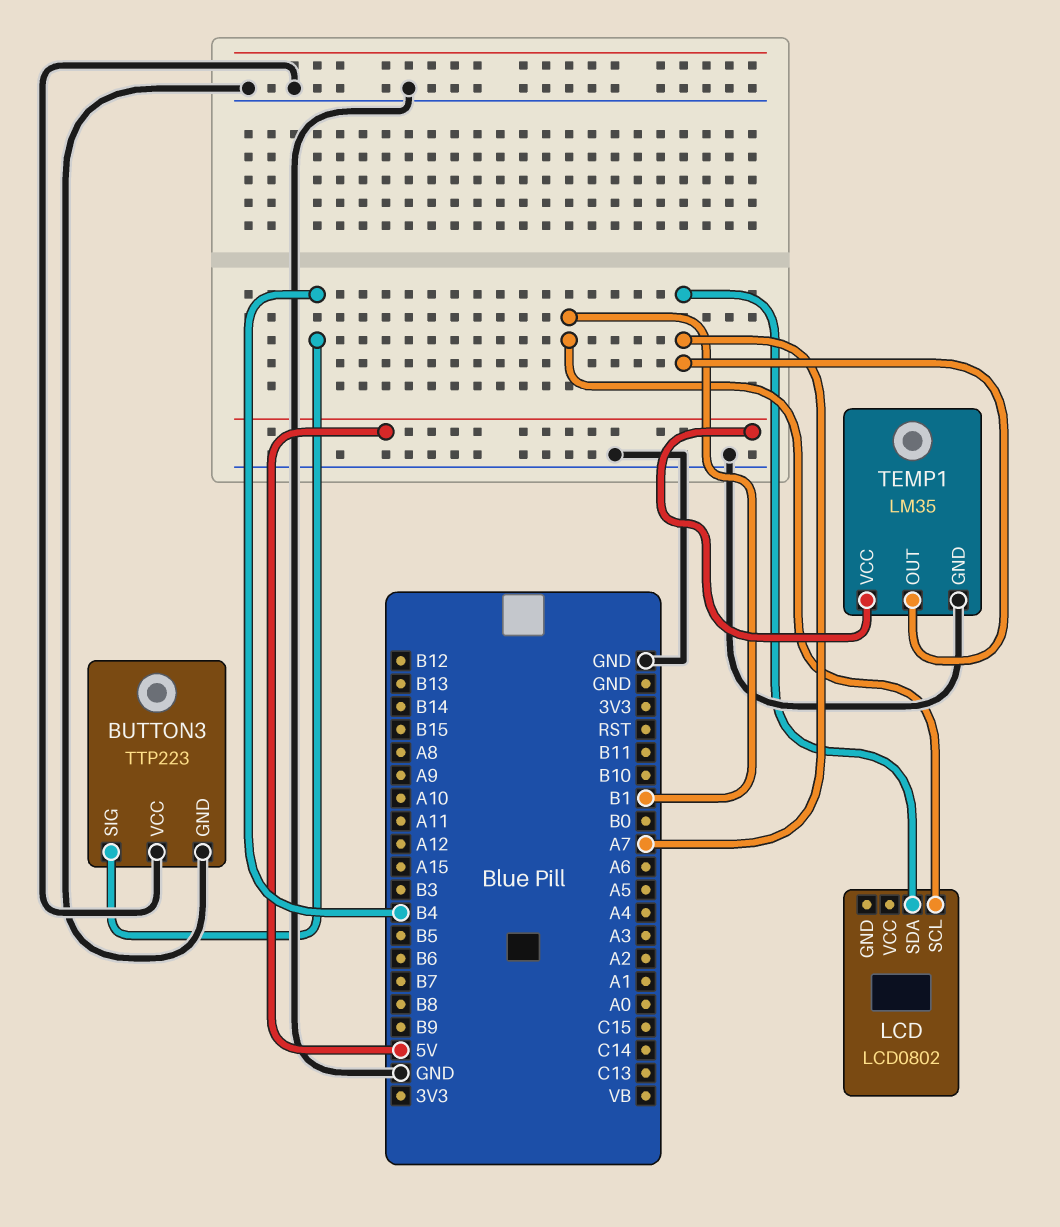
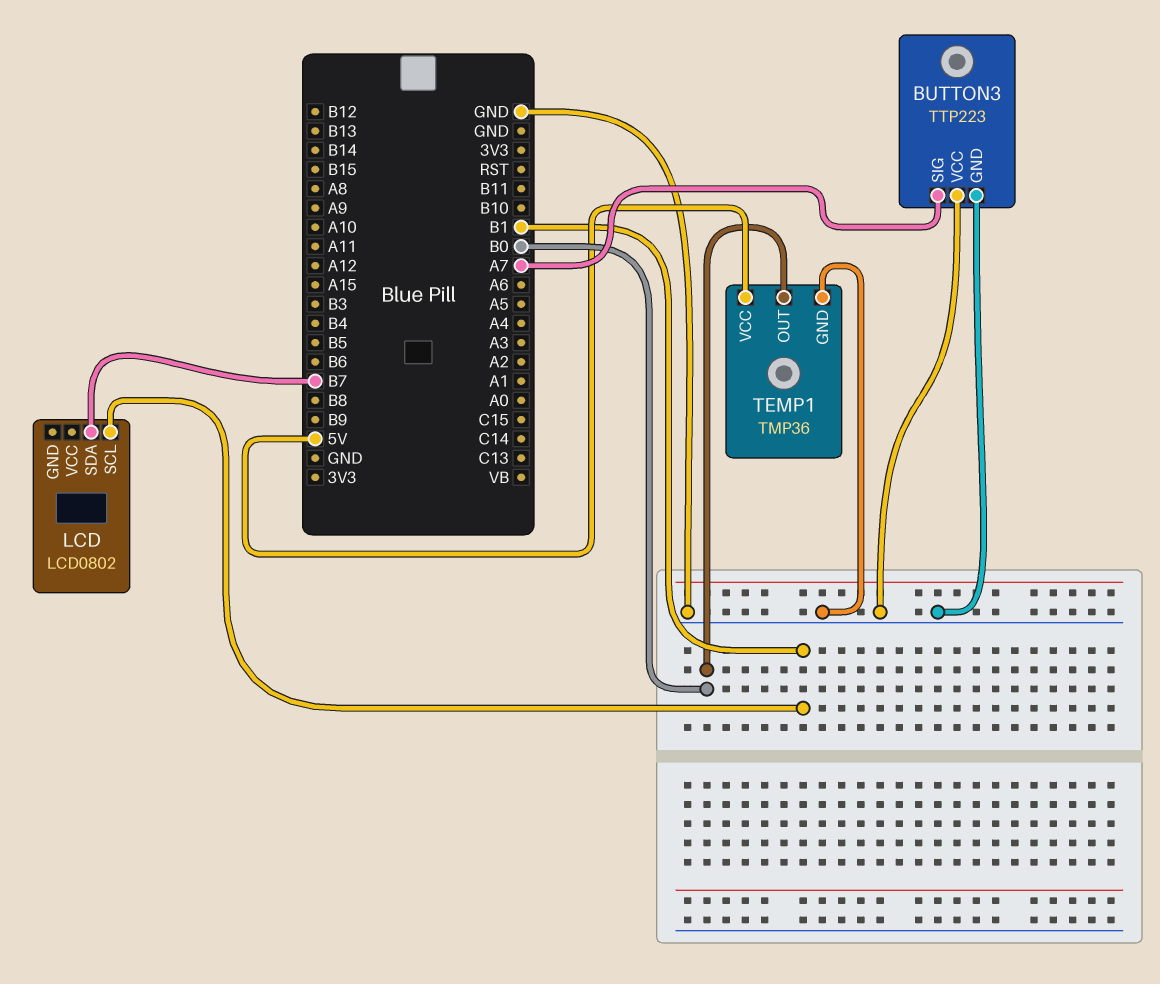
BUTTON3 pin SIG: B4 -> A7
LCD pin SDA: A7 -> B7
TEMP1: LM35 -> TMP36
TEMP1 pin OUT: A7 -> B0

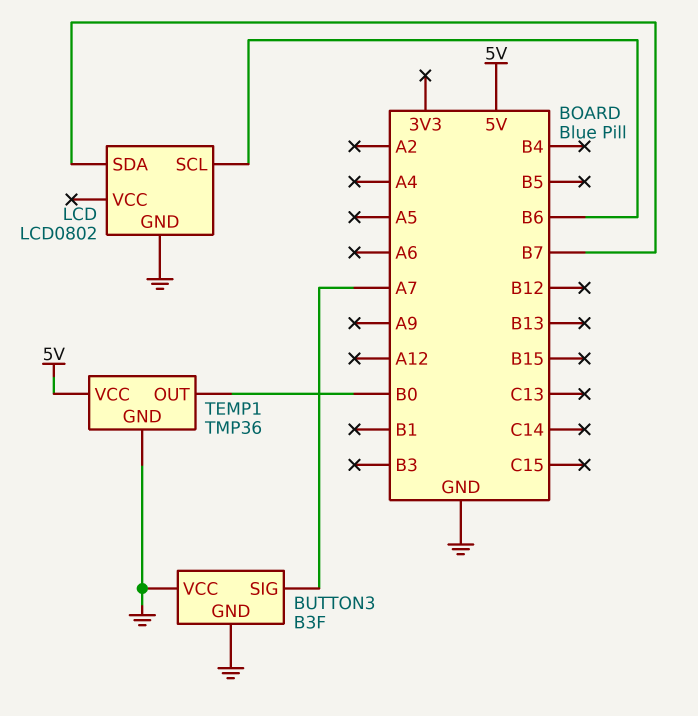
BUTTON3: TTP223 -> B3F
LCD pin GND: none -> GND
LCD pin SCL: B1 -> B6

